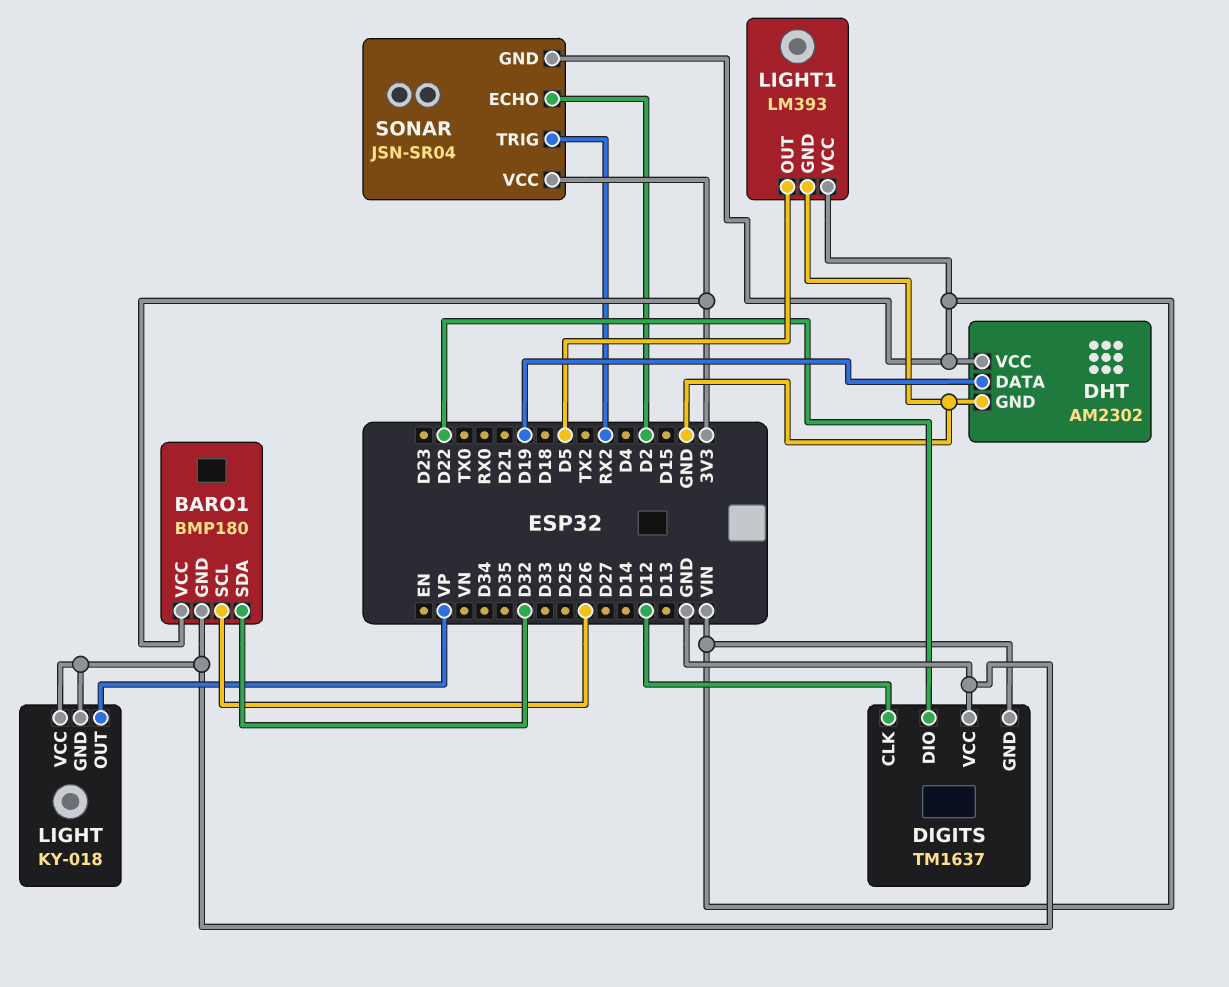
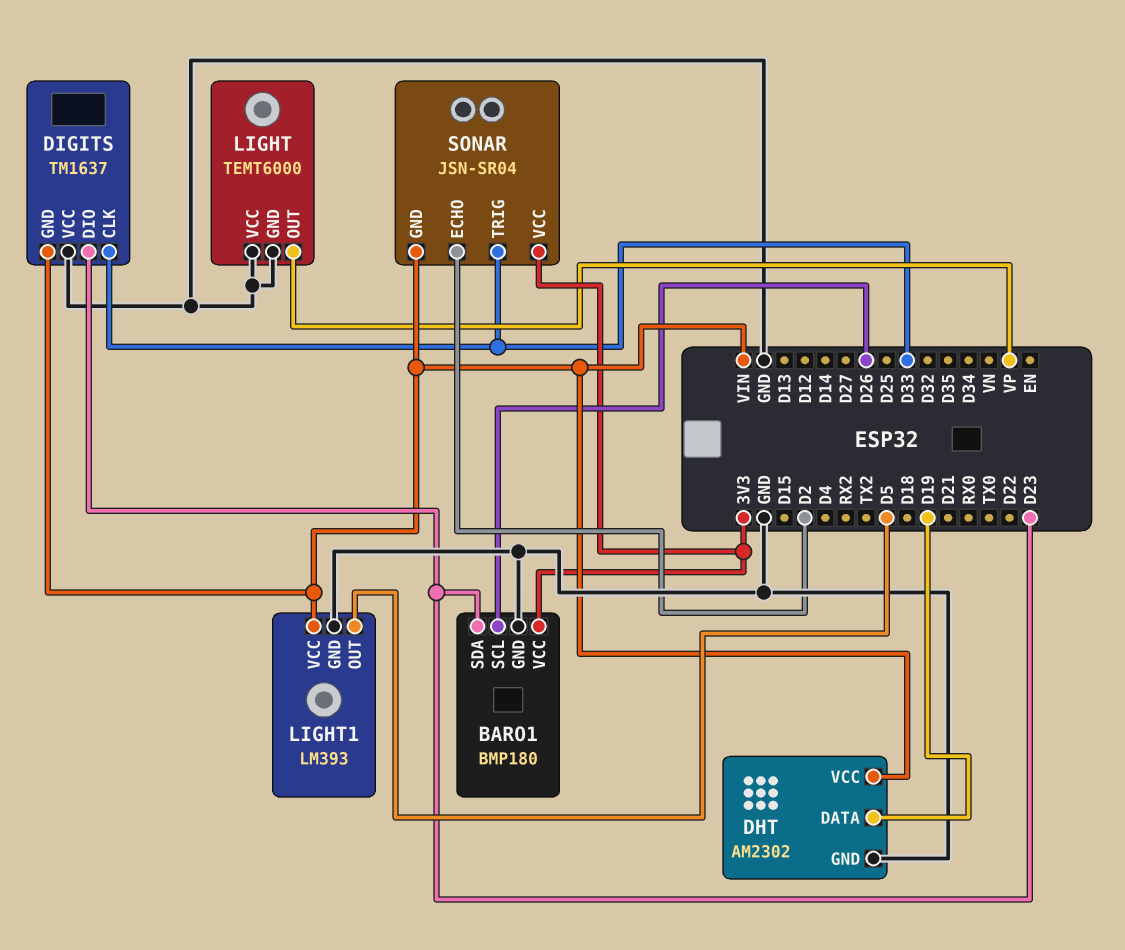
BARO1 pin SDA: D32 -> D23
DIGITS pin CLK: D12 -> D33
DIGITS pin DIO: D22 -> D23
LIGHT: KY-018 -> TEMT6000
SONAR pin TRIG: RX2 -> D33

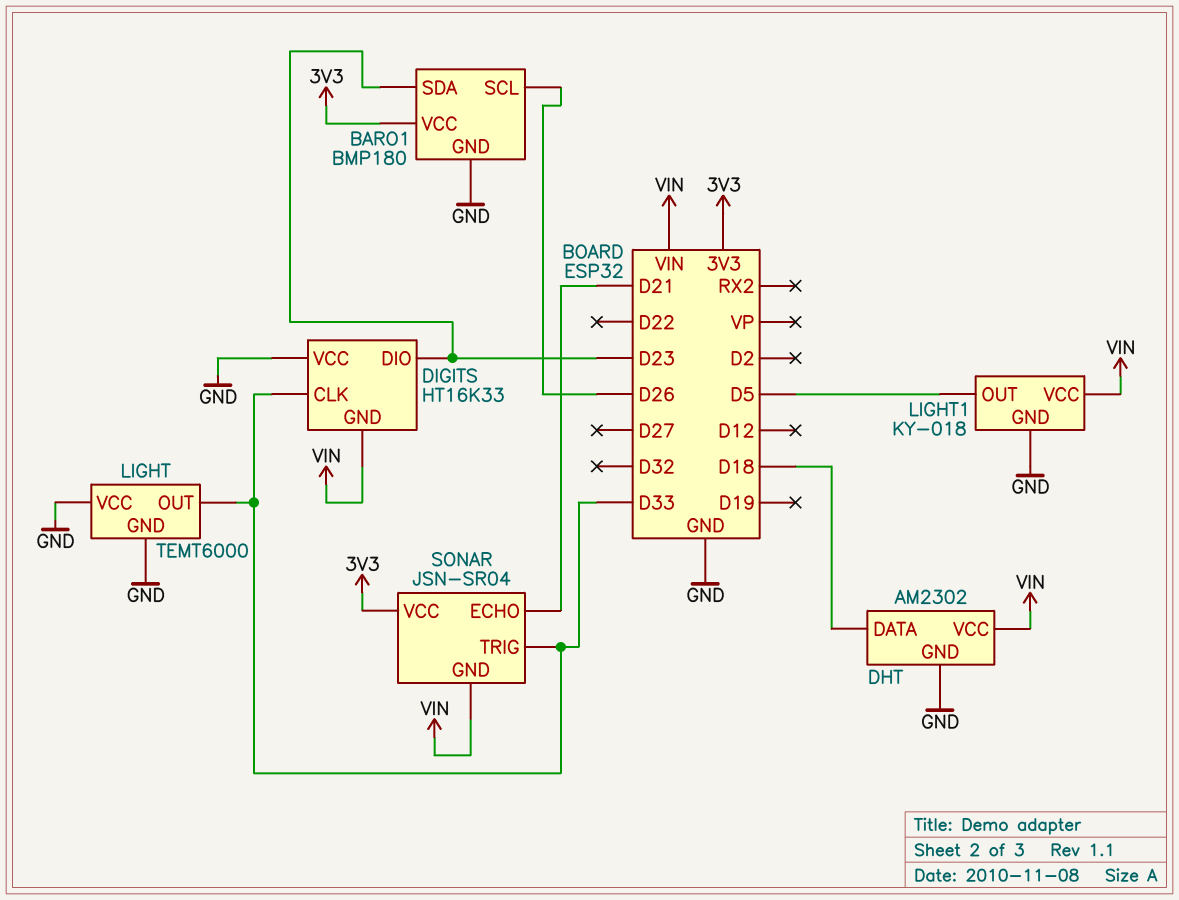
DHT pin DATA: D19 -> D18
DIGITS: TM1637 -> HT16K33
LIGHT pin OUT: VP -> D33
LIGHT1: LM393 -> KY-018
SONAR pin ECHO: D2 -> D21

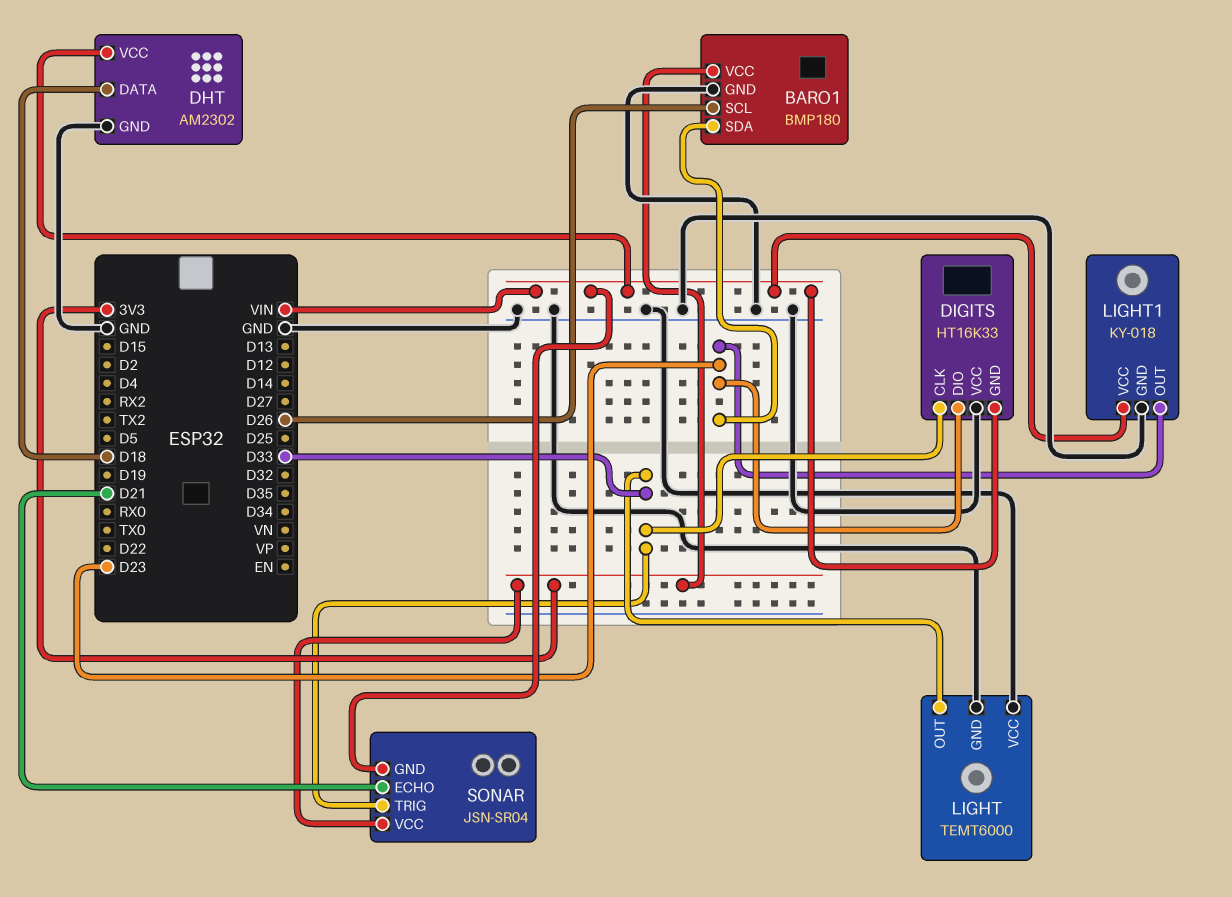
LIGHT1 pin OUT: D5 -> D23

